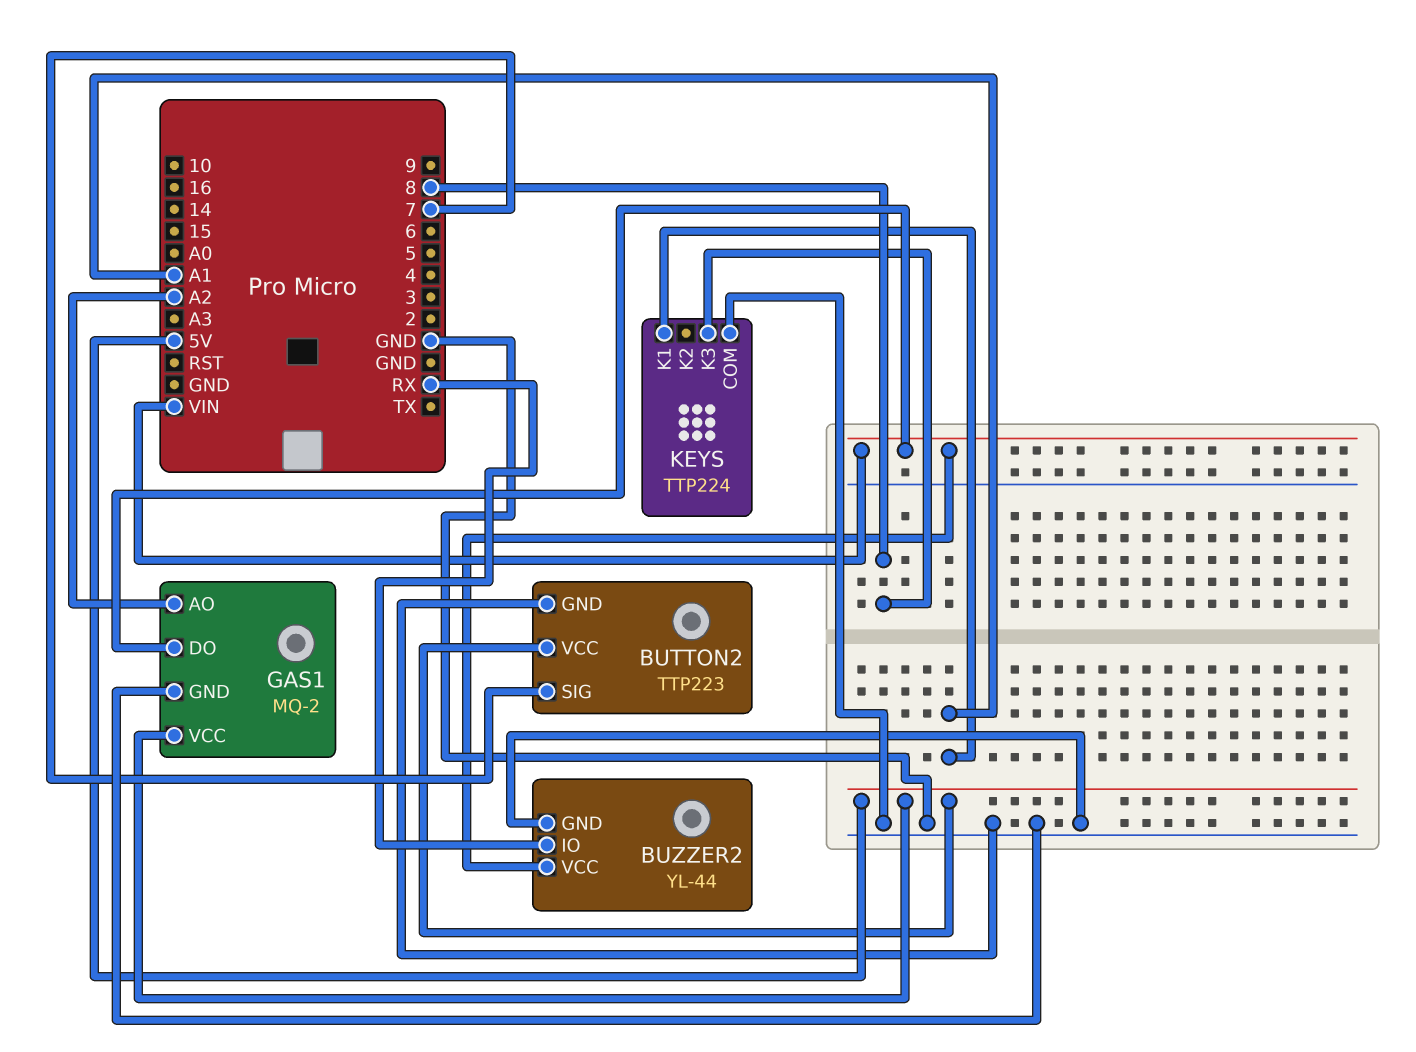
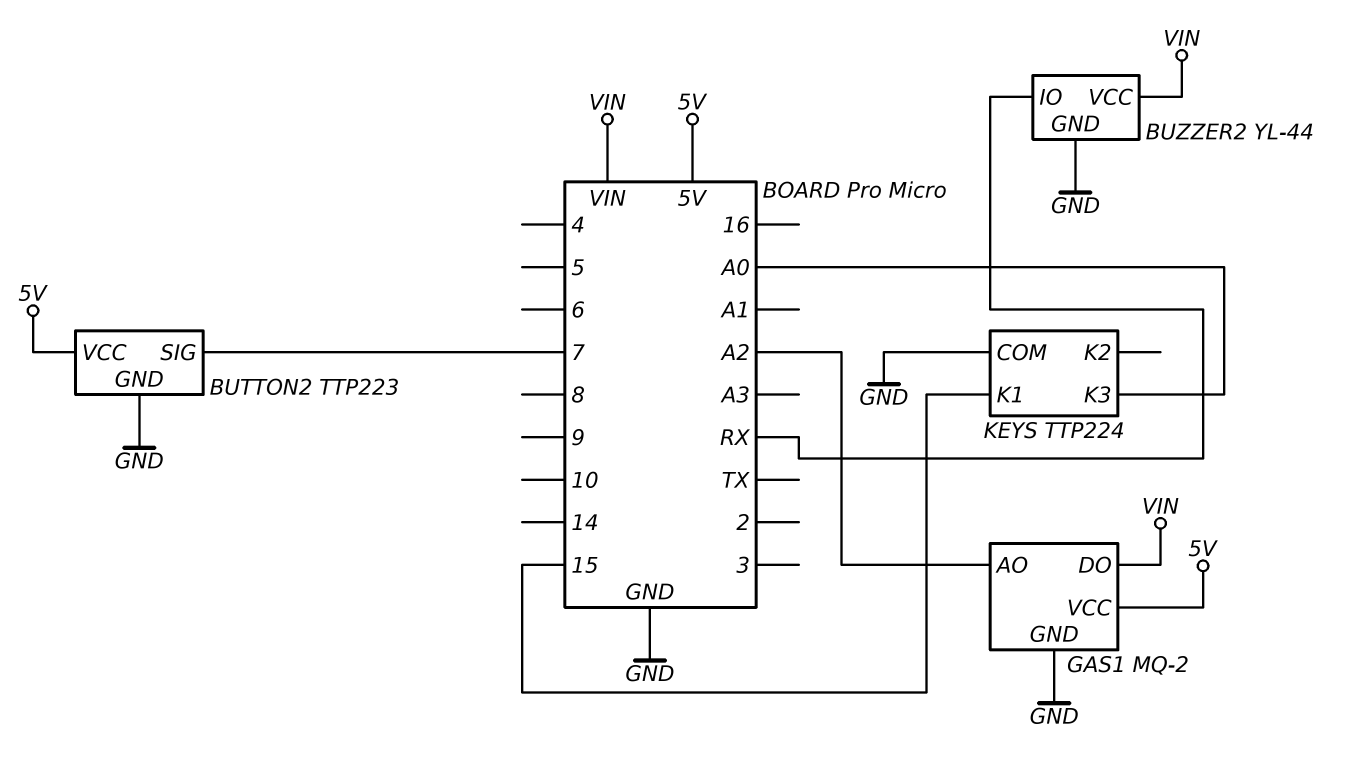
KEYS pin K1: A1 -> 15
KEYS pin K3: 8 -> A0

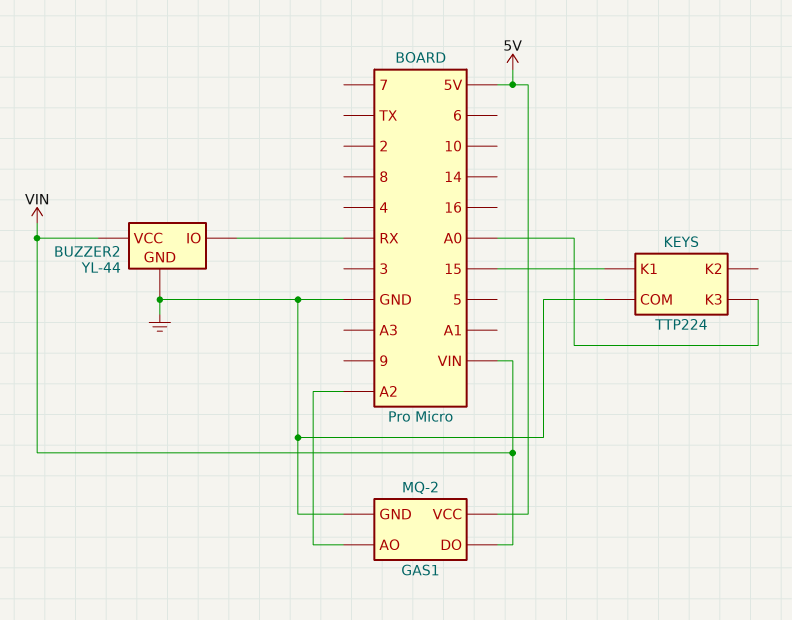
BUTTON2: TTP223 -> none
BUTTON2 pin GND: GND -> none
BUTTON2 pin SIG: 7 -> none
BUTTON2 pin VCC: 5V -> none

